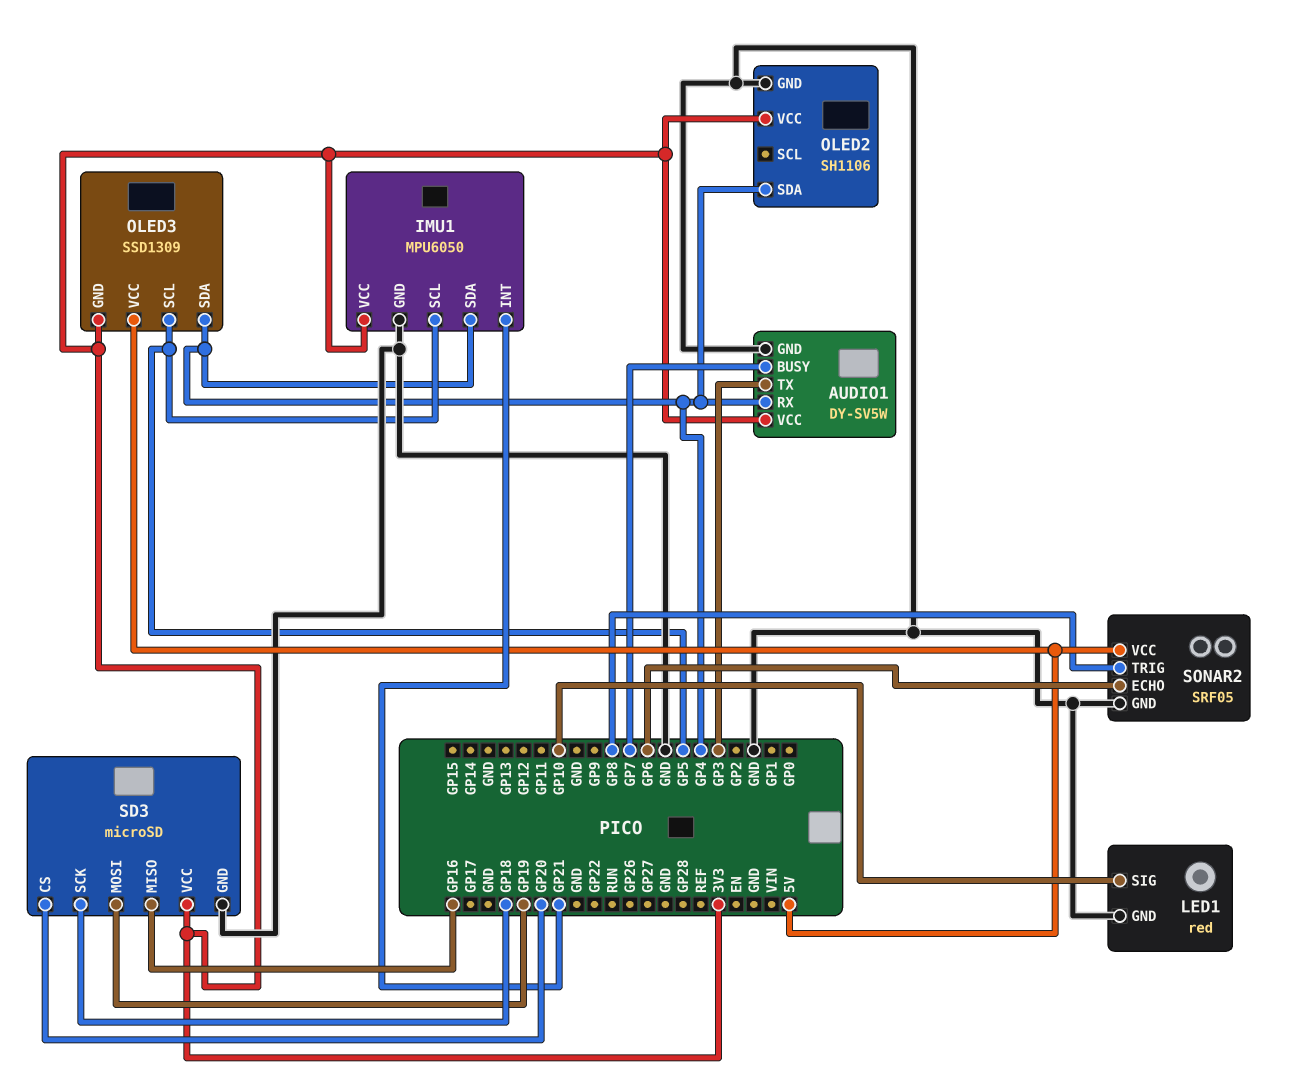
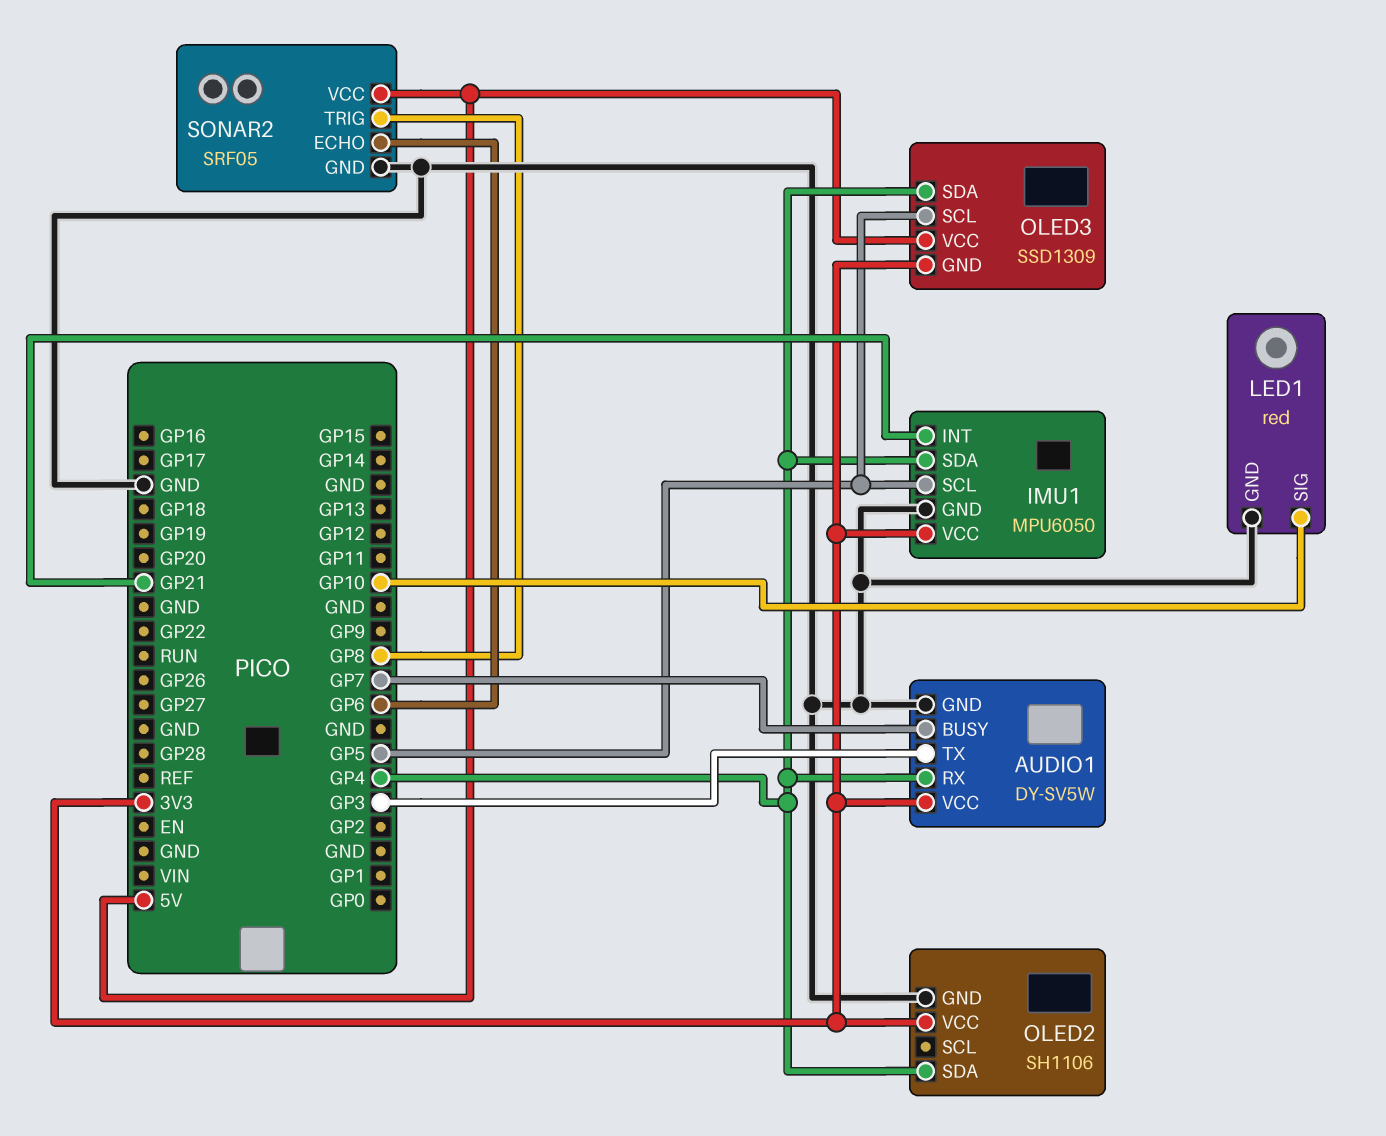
SD3: microSD -> none
SD3 pin CS: GP20 -> none
SD3 pin GND: GND -> none
SD3 pin MISO: GP16 -> none
SD3 pin MOSI: GP19 -> none
SD3 pin SCK: GP18 -> none
SD3 pin VCC: 3V3 -> none

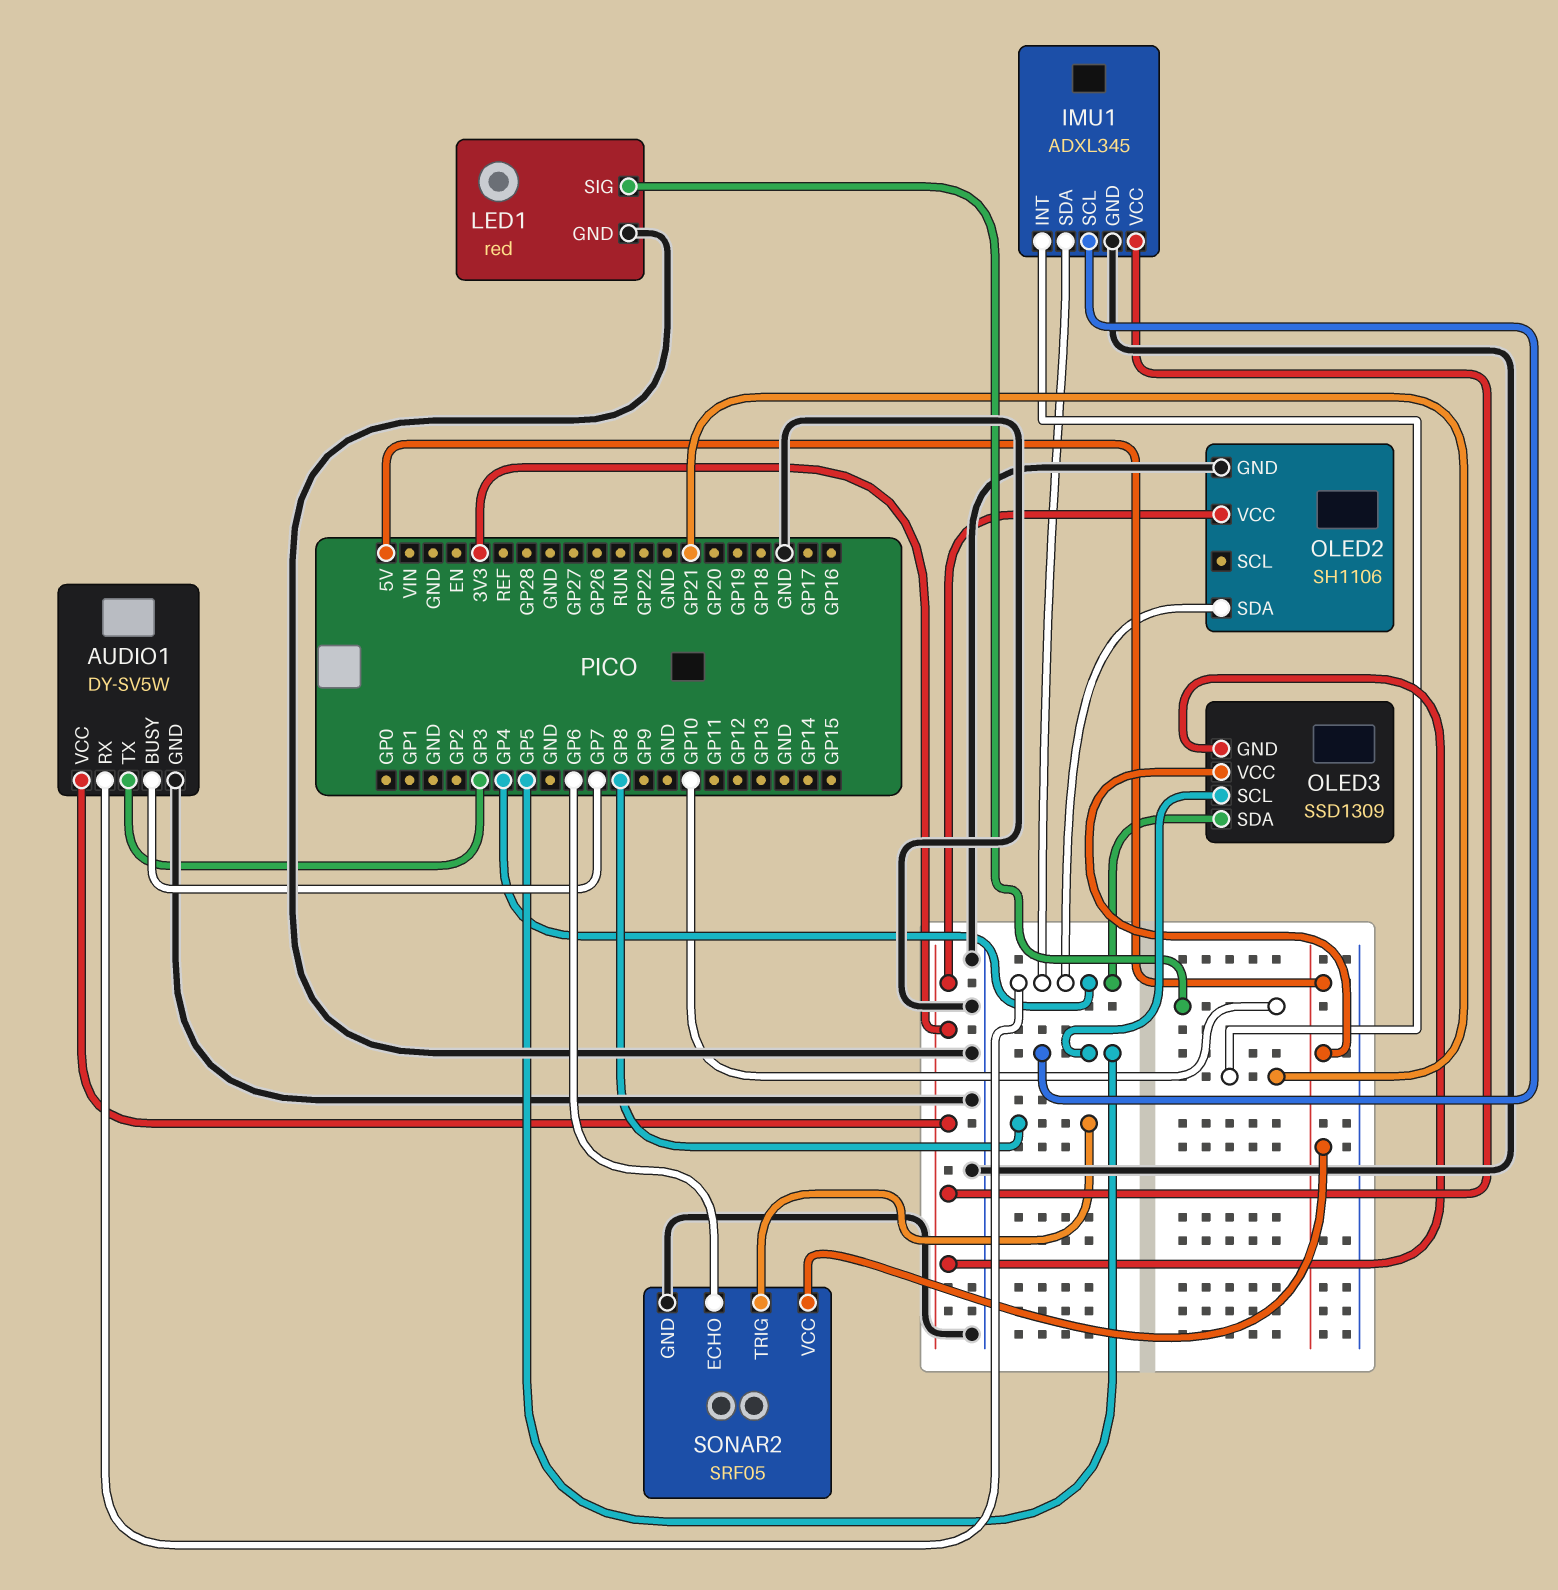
IMU1: MPU6050 -> ADXL345

